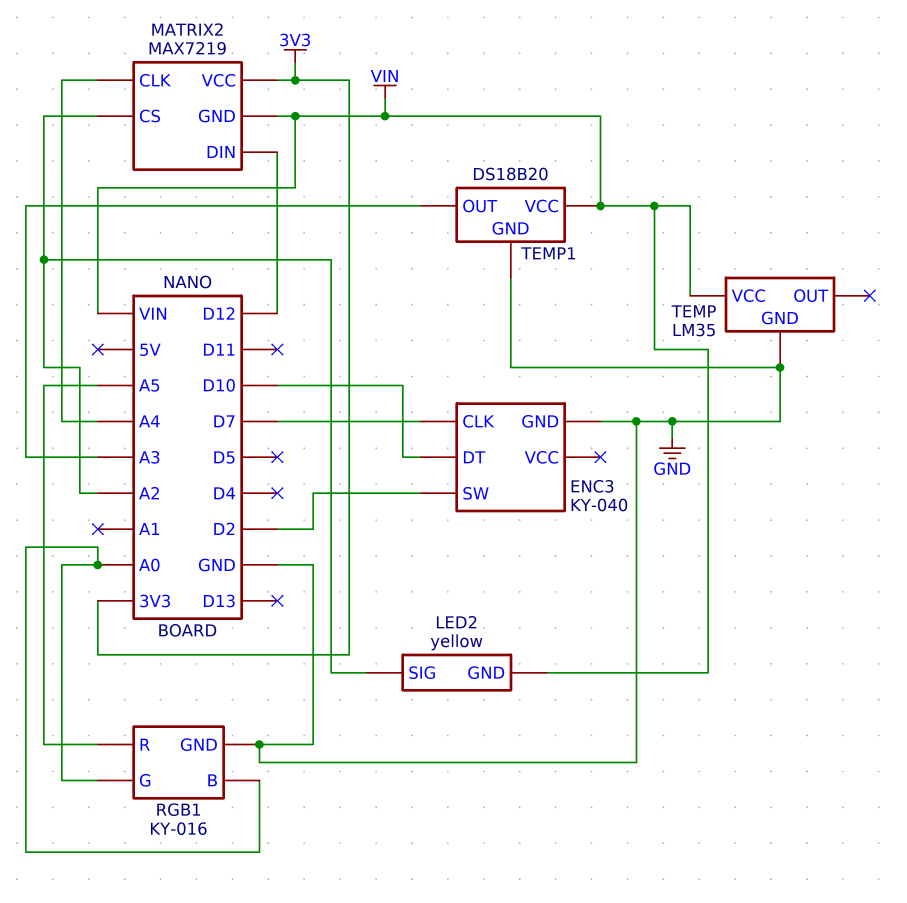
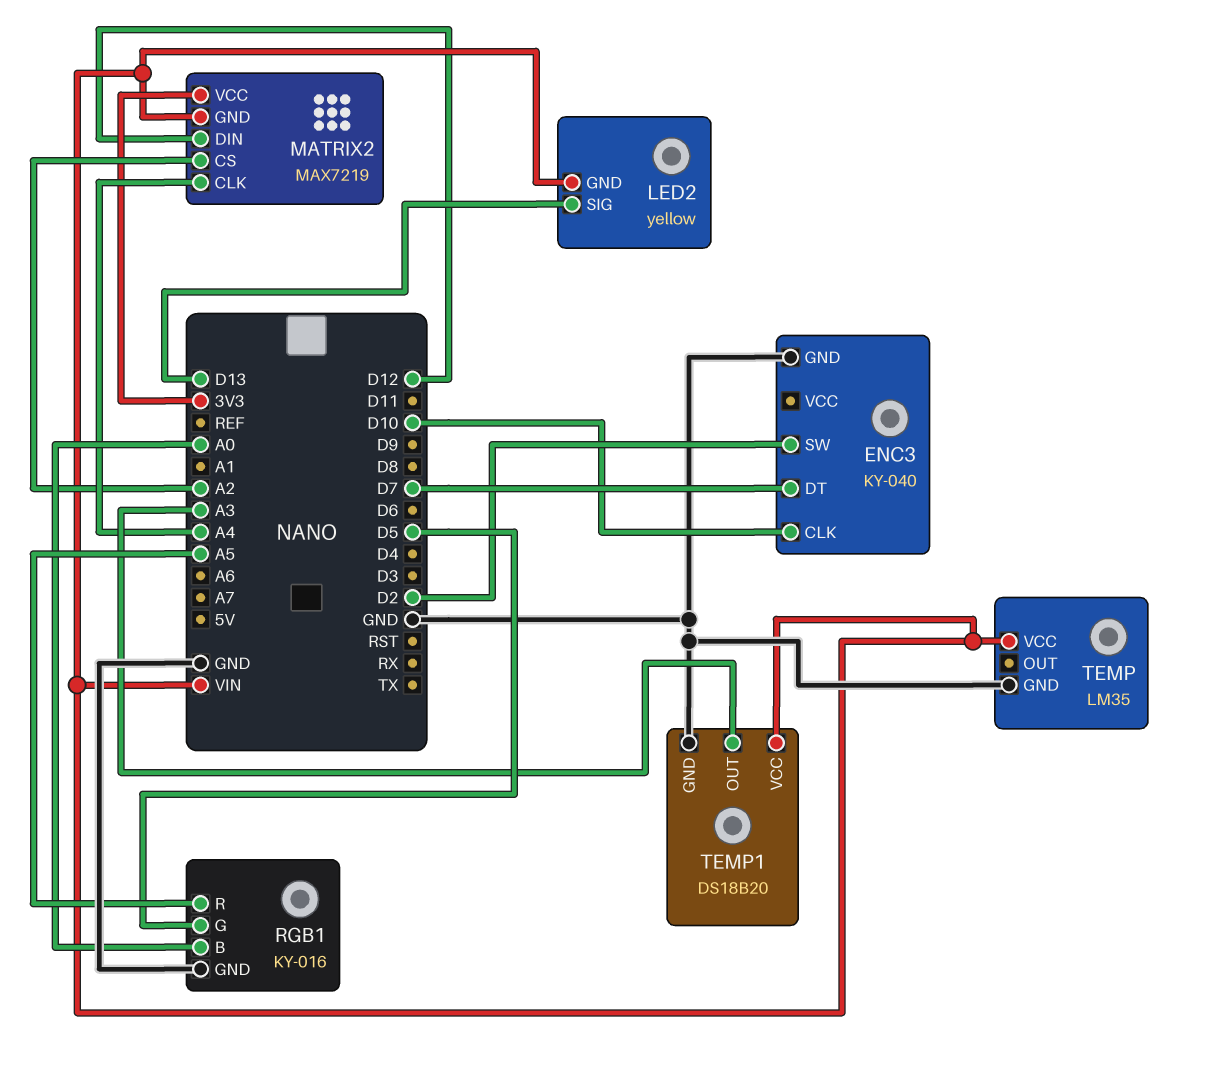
ENC3 pin CLK: D7 -> D10
ENC3 pin DT: D10 -> D7
LED2 pin SIG: A2 -> D13
RGB1 pin G: A0 -> D5

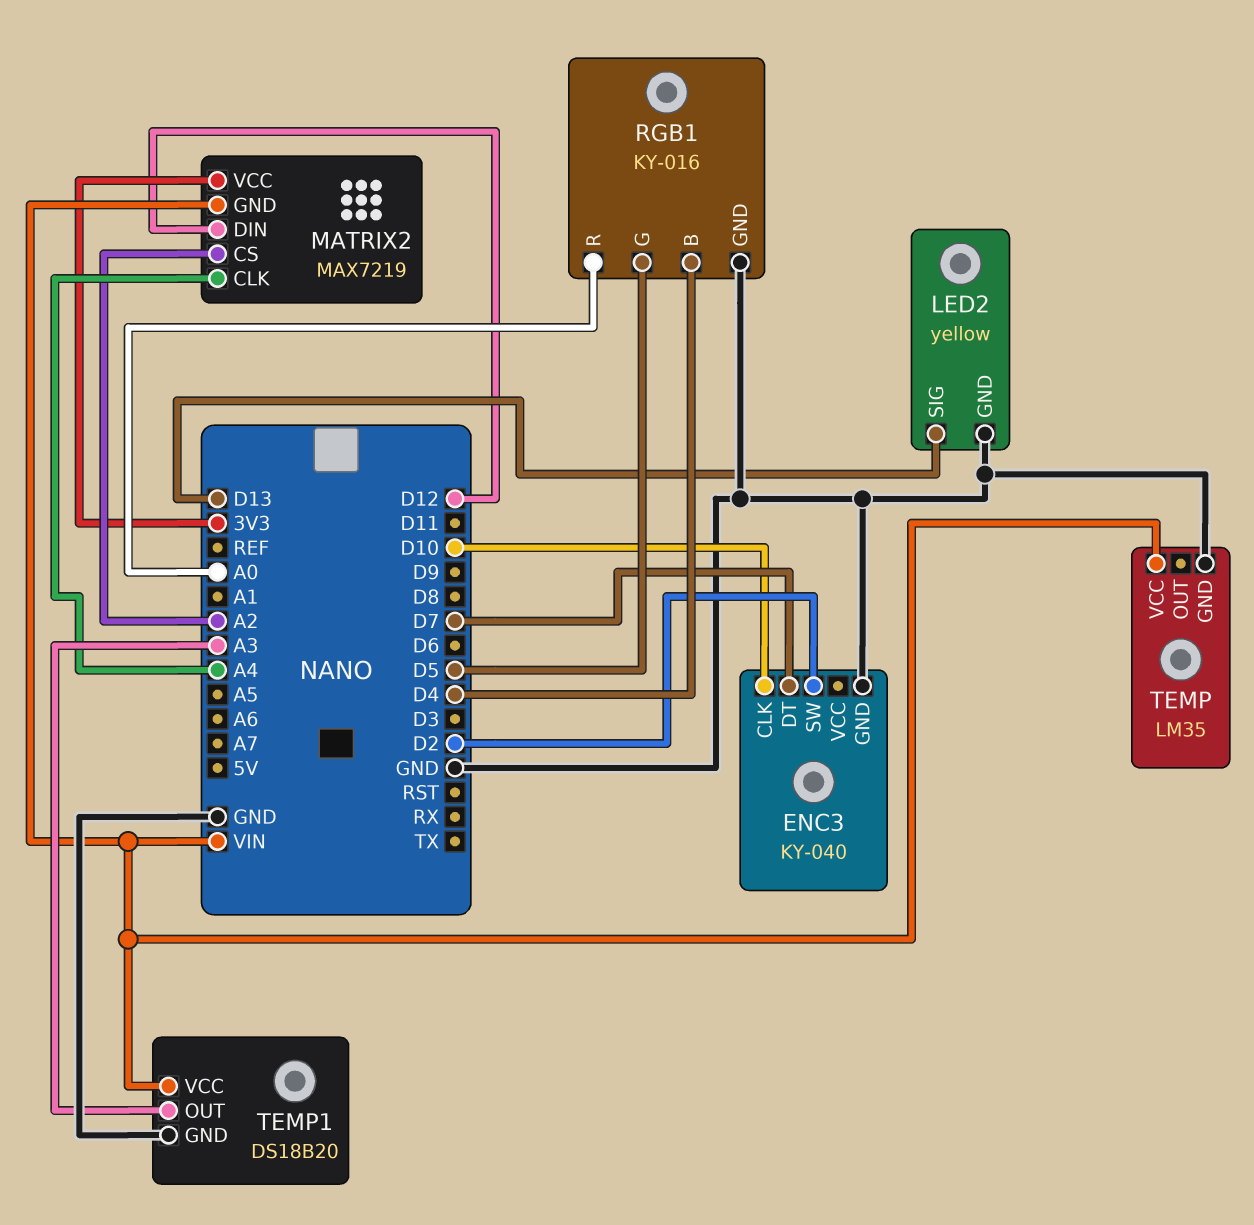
LED2 pin GND: VIN -> GND
RGB1 pin B: A0 -> D4
RGB1 pin R: A5 -> A0

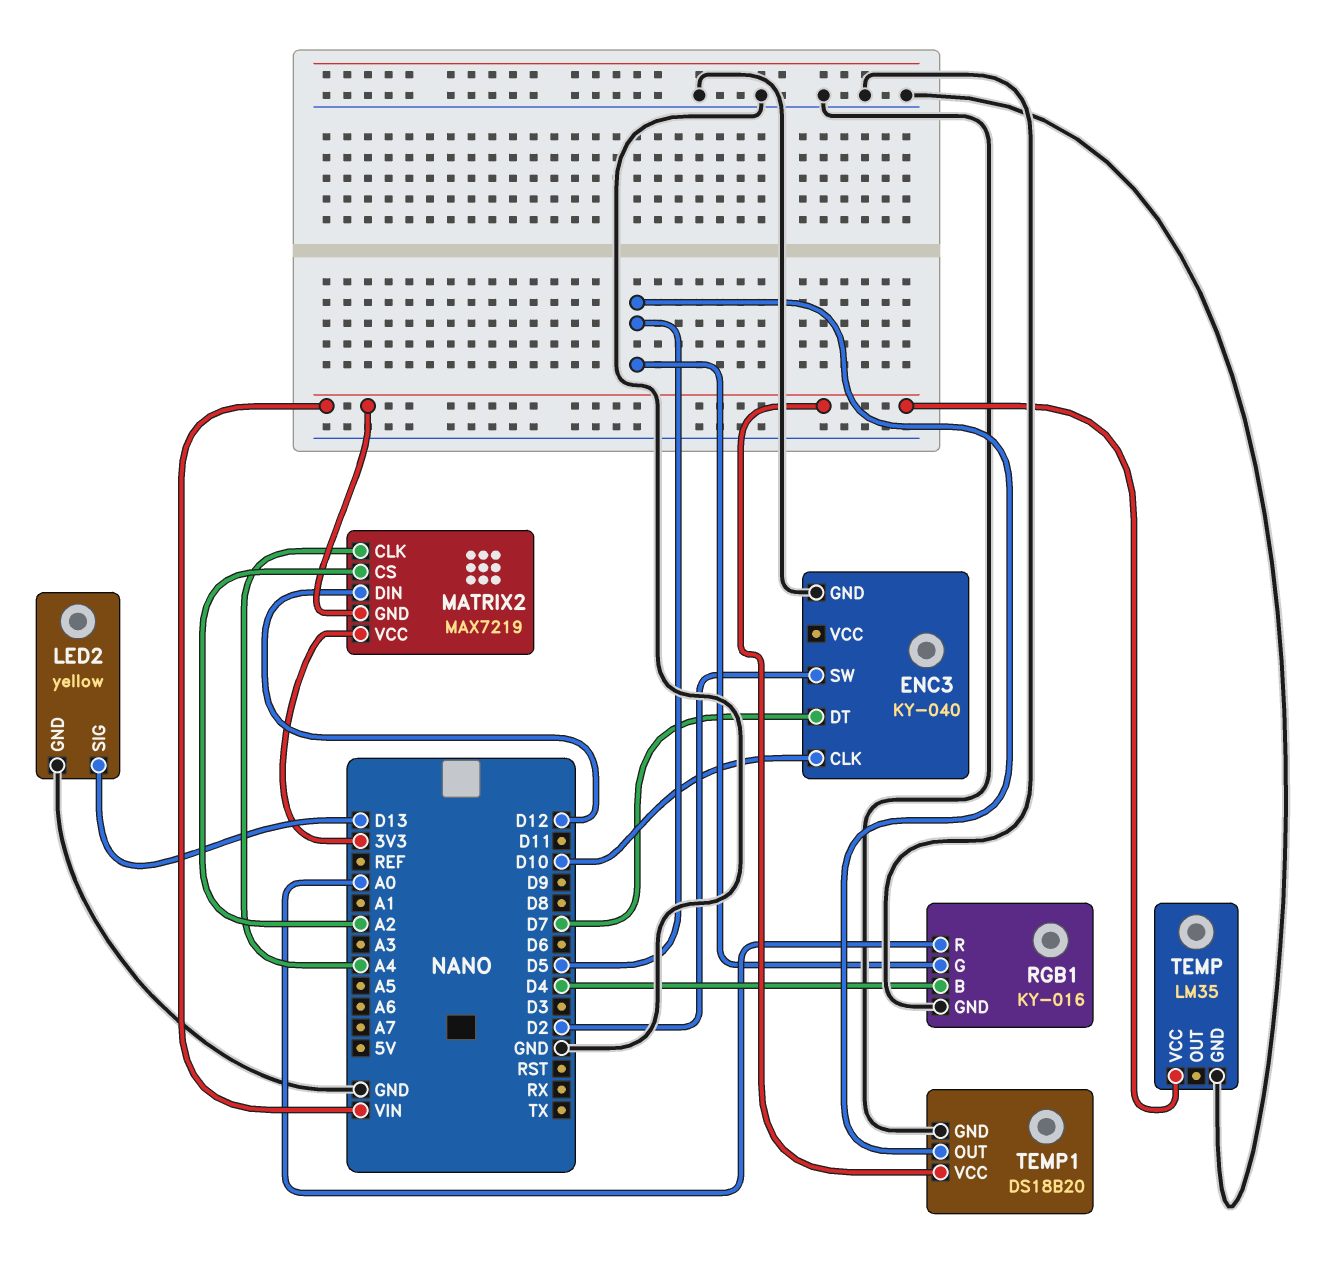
TEMP1 pin OUT: A3 -> D5

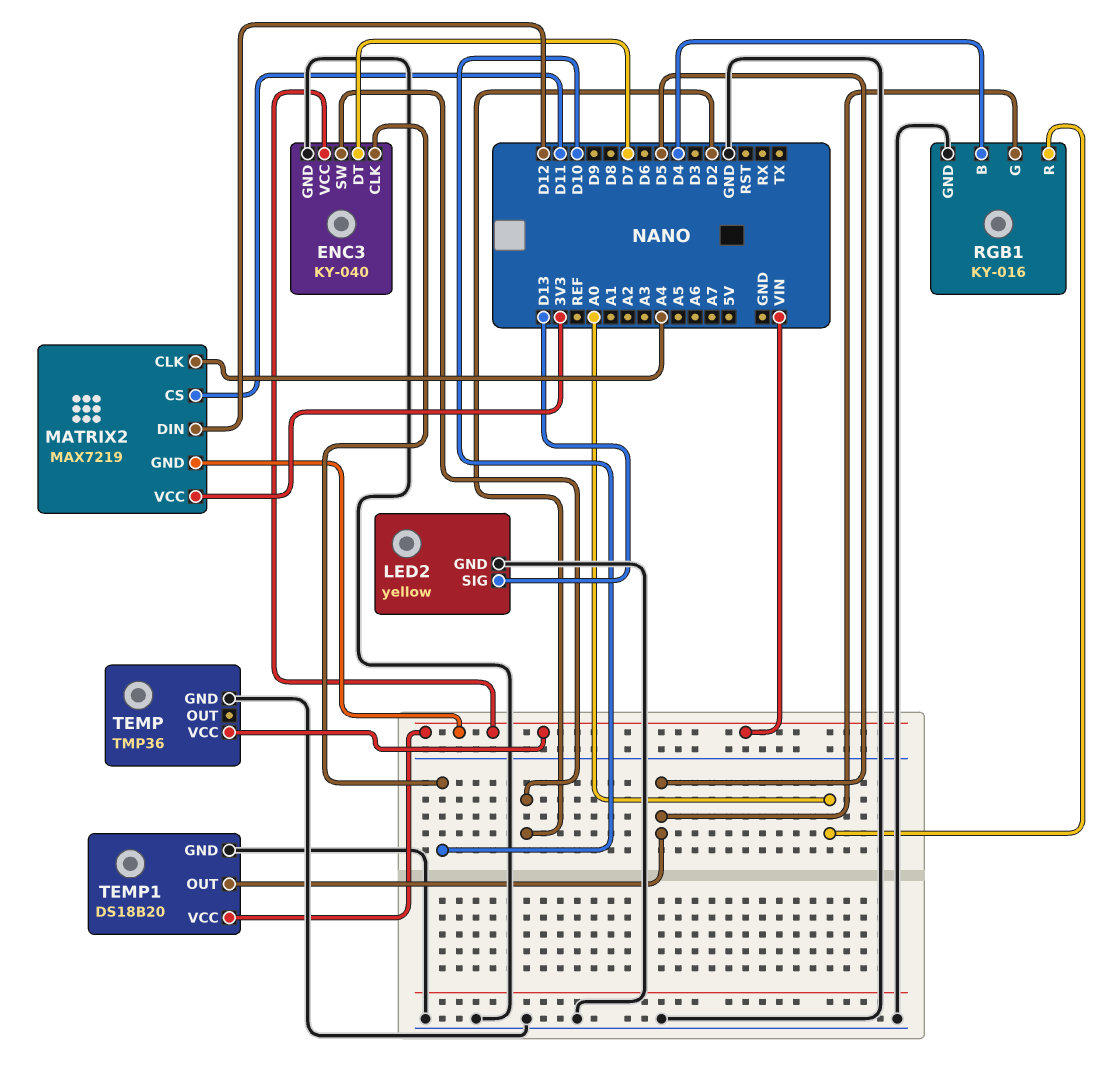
ENC3 pin VCC: none -> VIN
MATRIX2 pin CS: A2 -> D11
TEMP: LM35 -> TMP36

